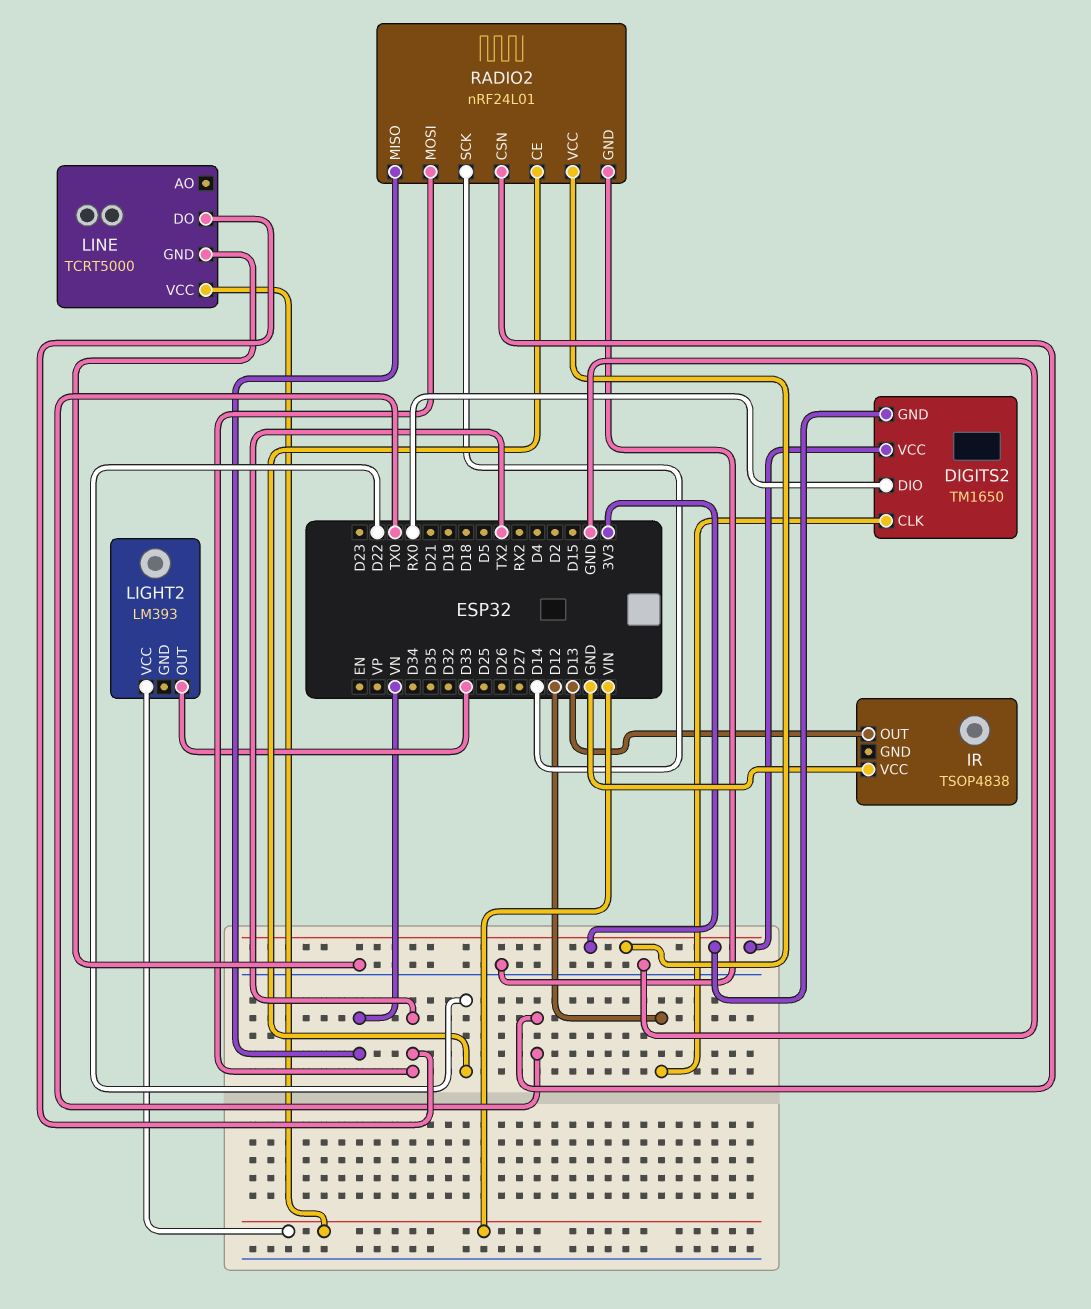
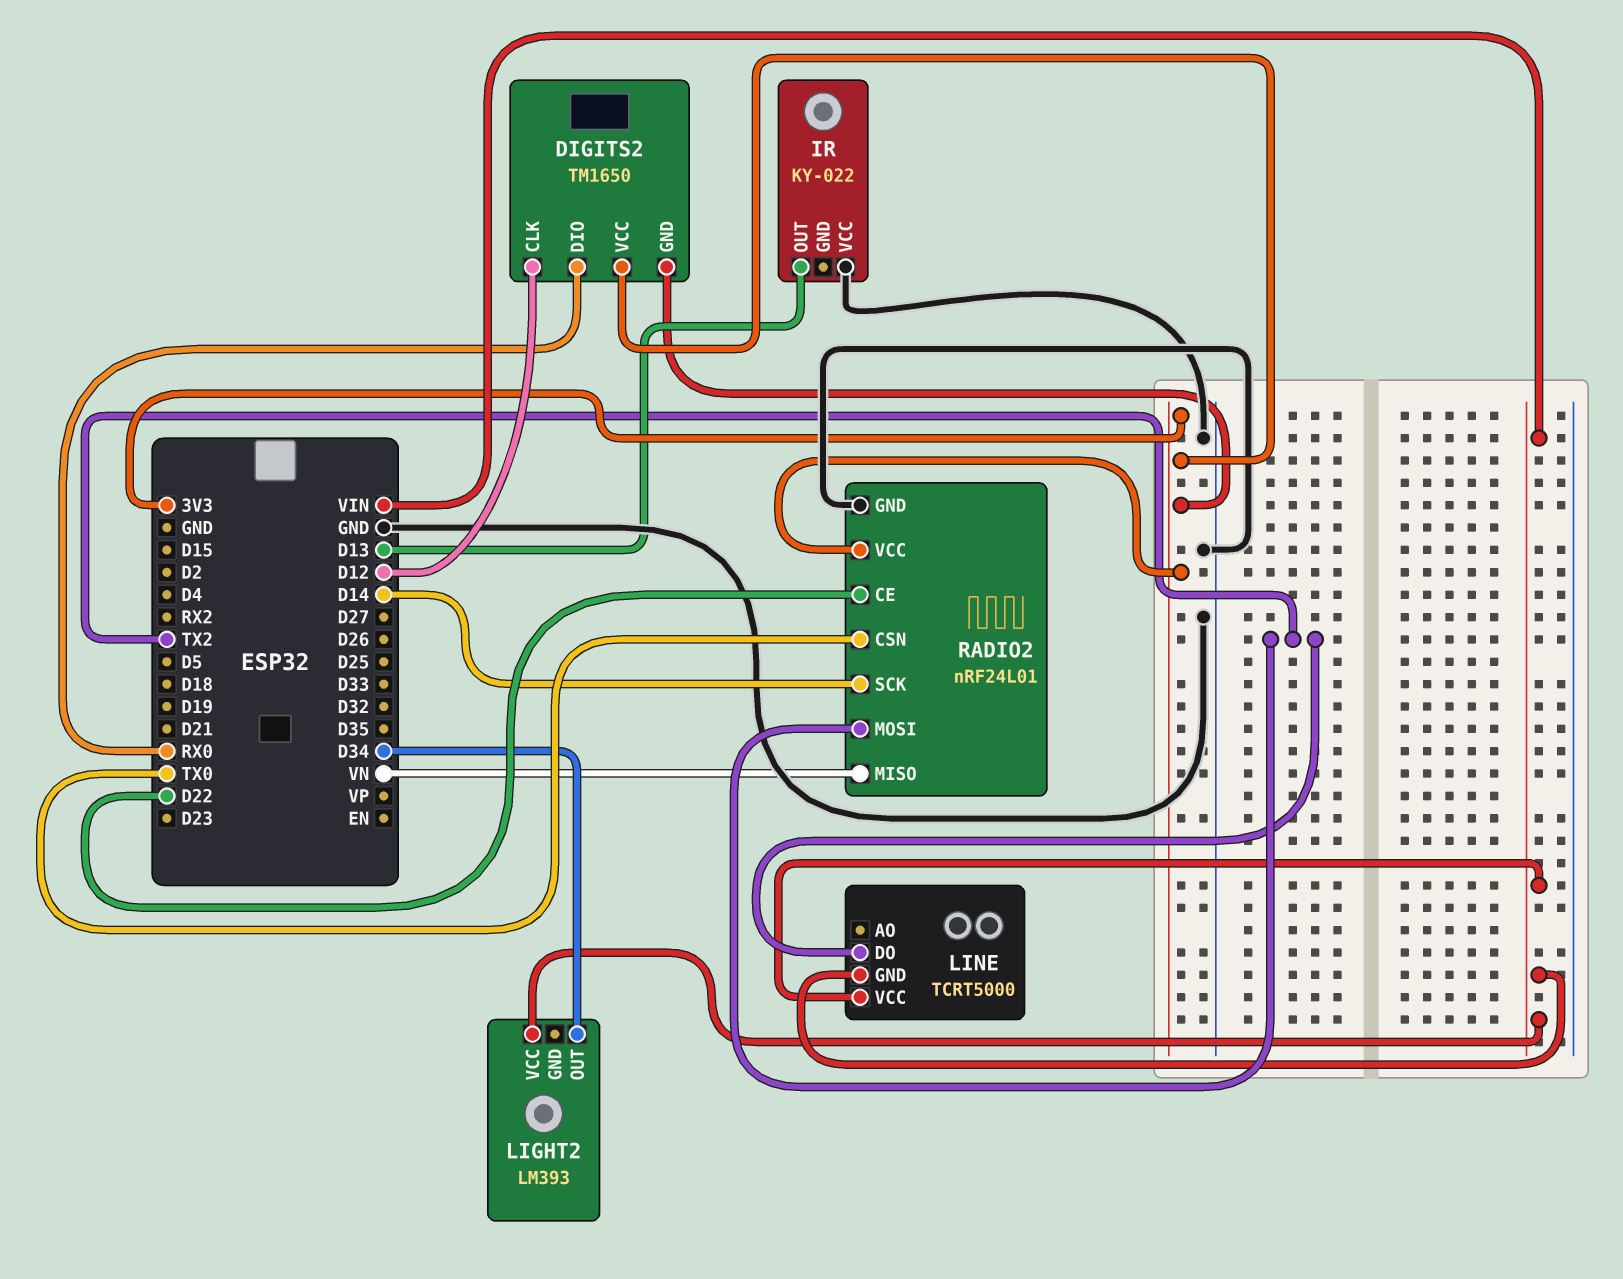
IR: TSOP4838 -> KY-022
LIGHT2 pin OUT: D33 -> D34
LINE pin GND: GND -> VIN

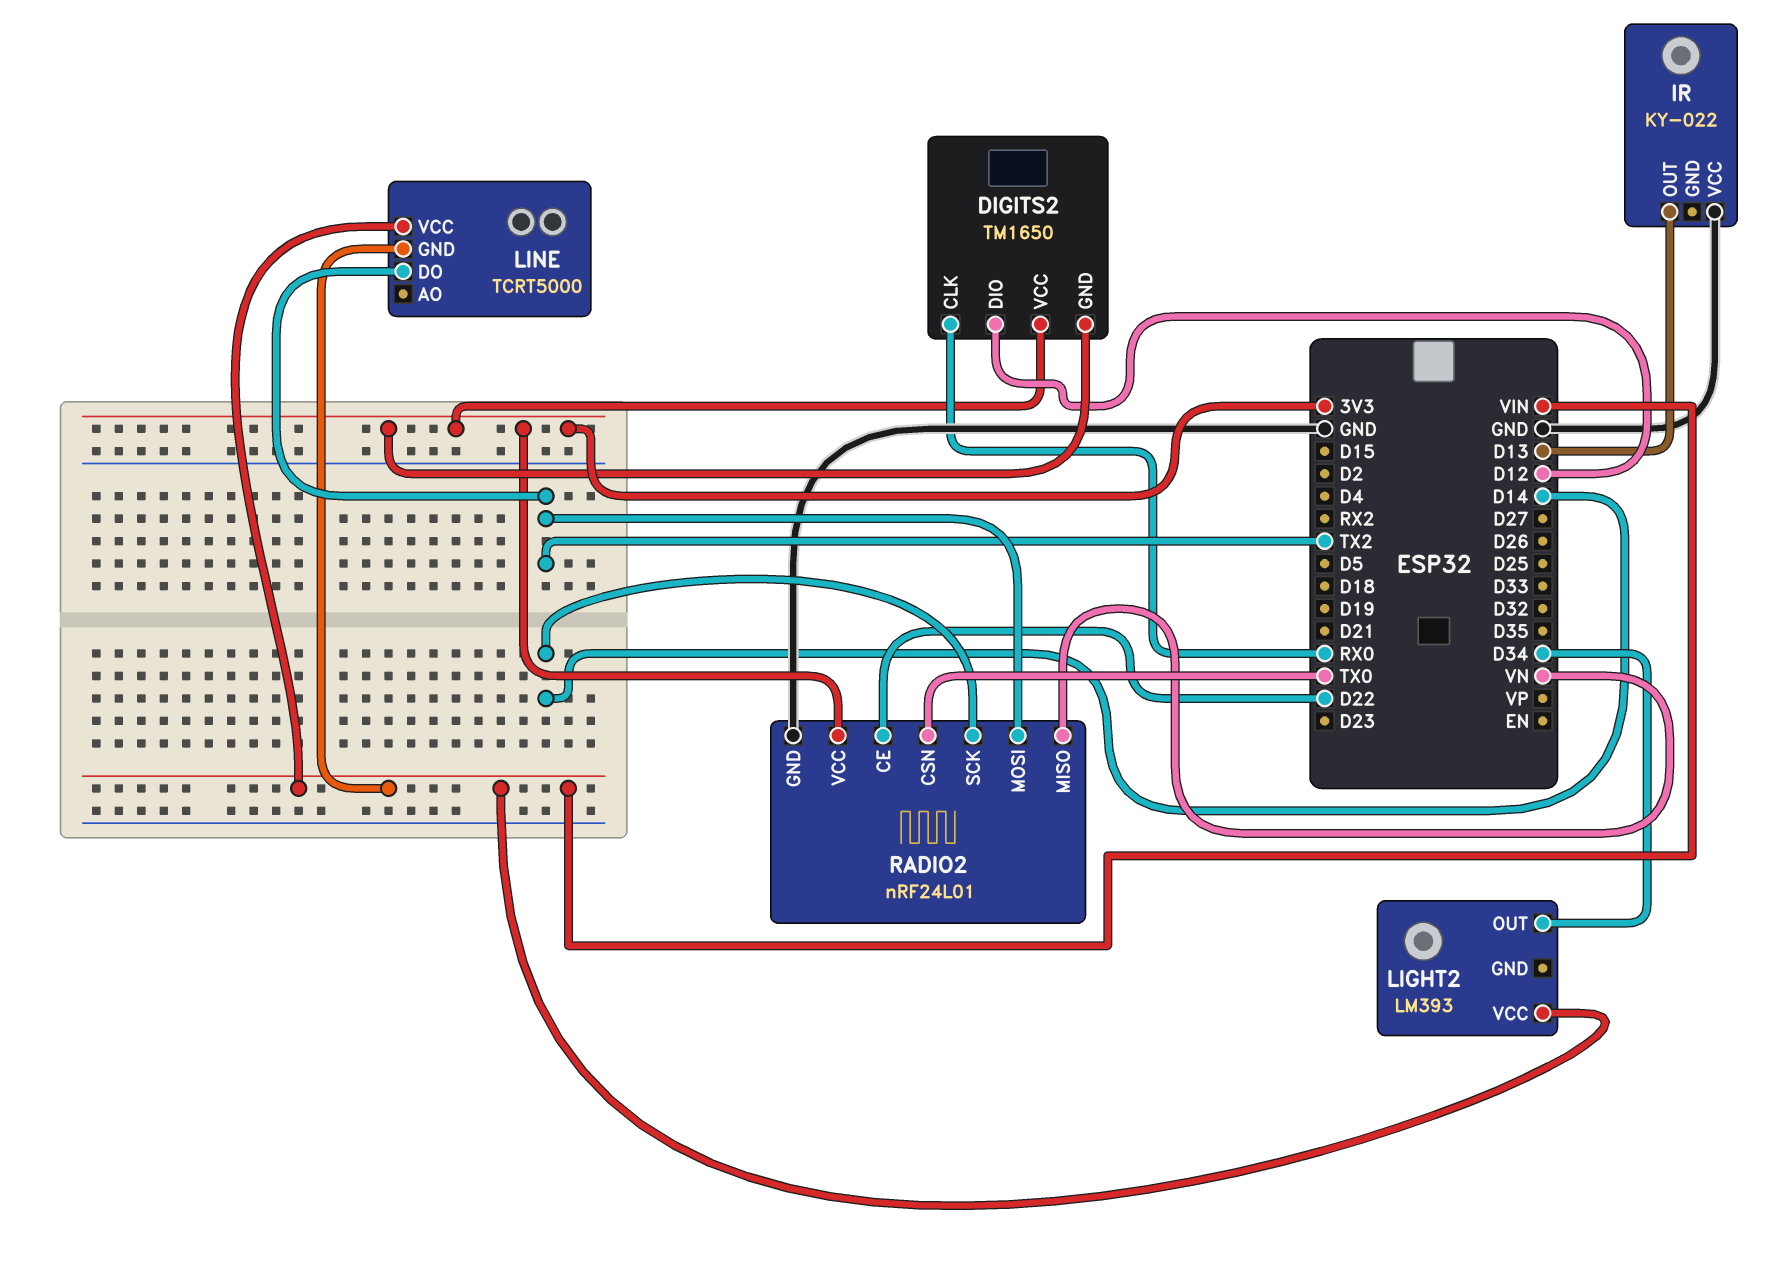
DIGITS2 pin CLK: D12 -> RX0
DIGITS2 pin DIO: RX0 -> D12

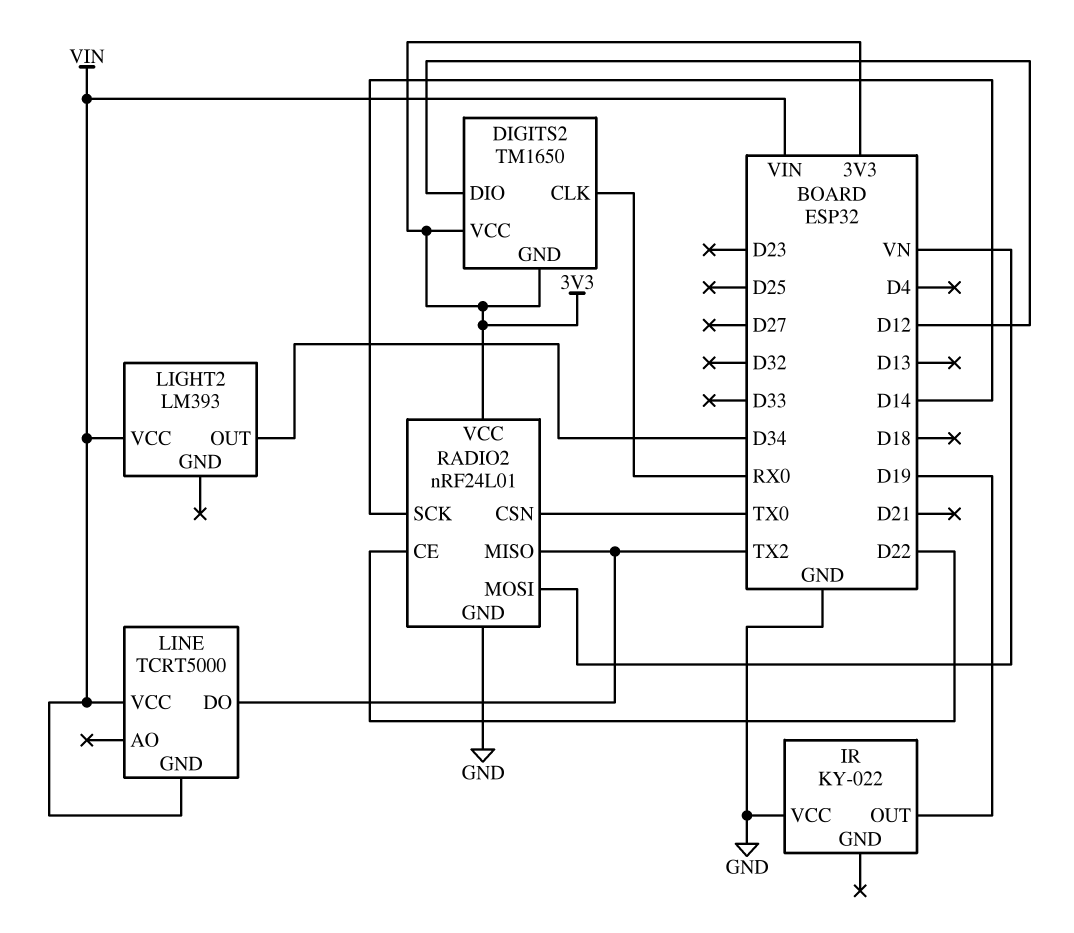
IR pin OUT: D13 -> D19
RADIO2 pin MISO: VN -> TX2
RADIO2 pin MOSI: TX2 -> VN

